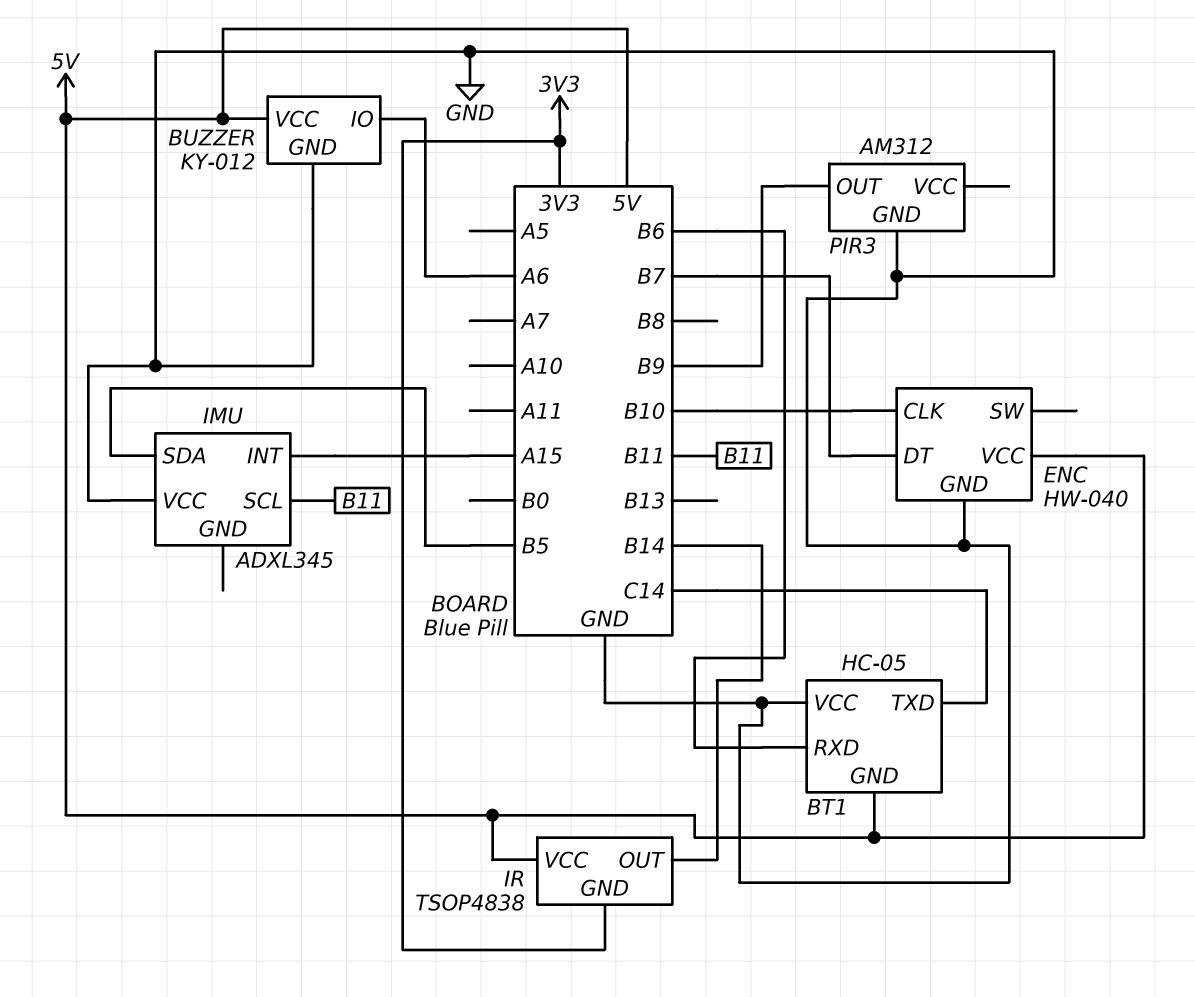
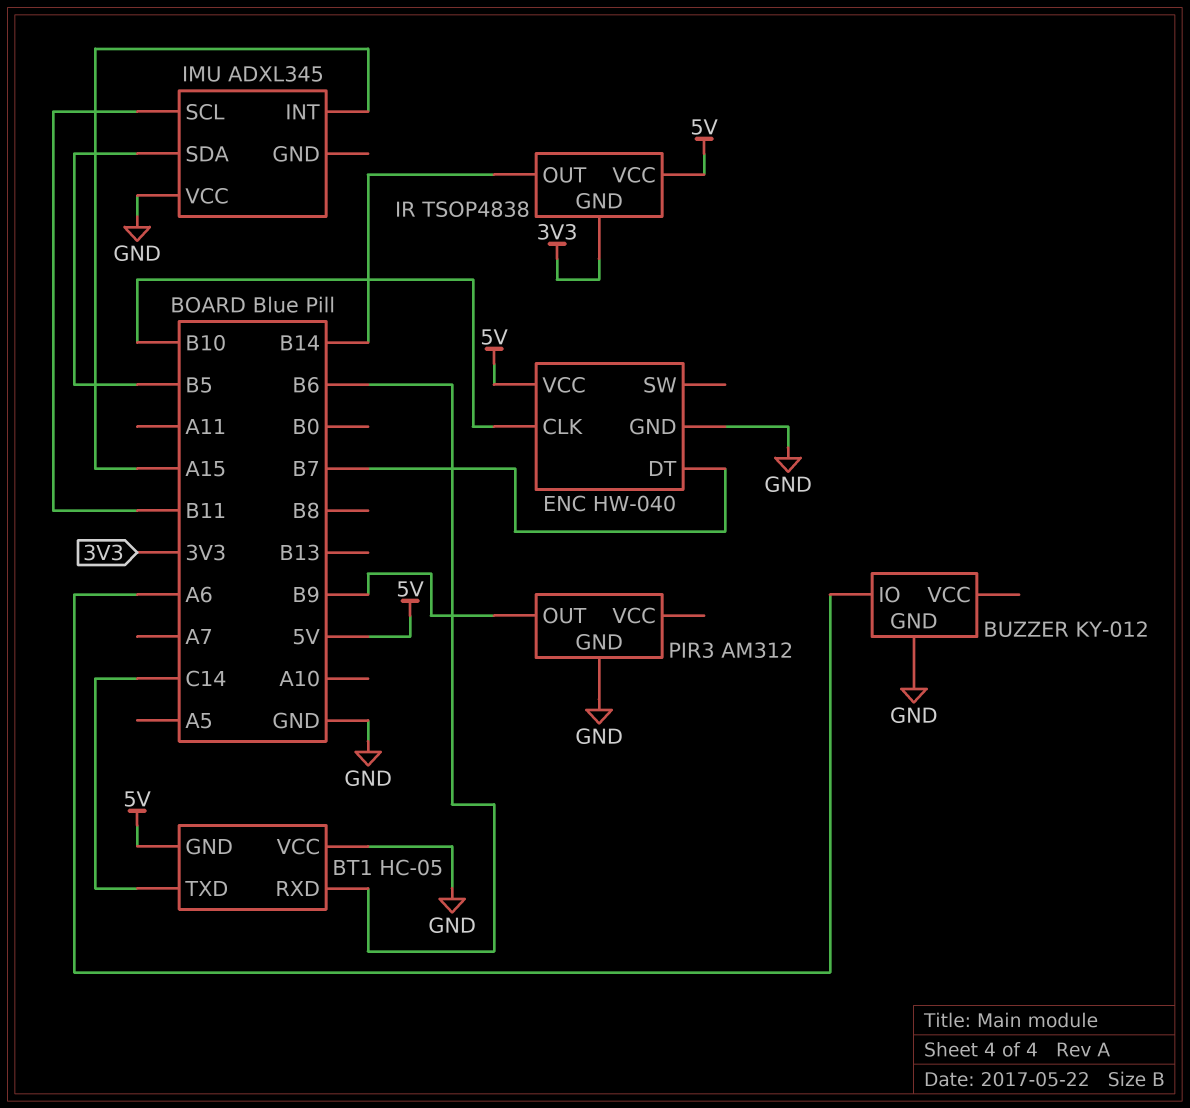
BUZZER pin VCC: 5V -> none

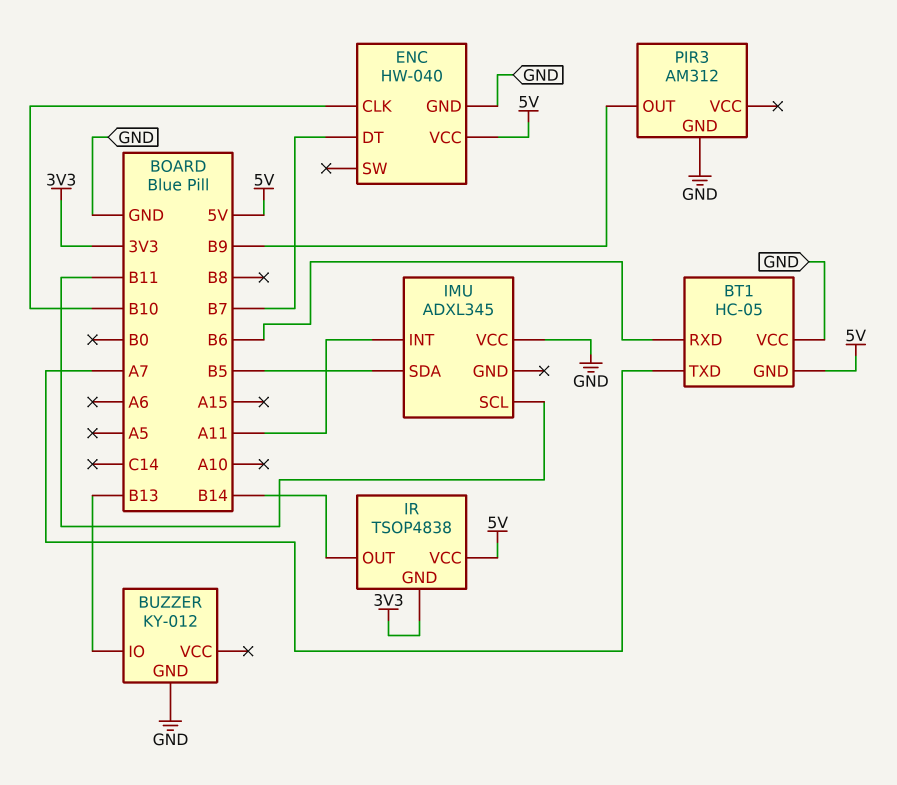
BT1 pin TXD: C14 -> A7
BUZZER pin IO: A6 -> B13
IMU pin INT: A15 -> A11

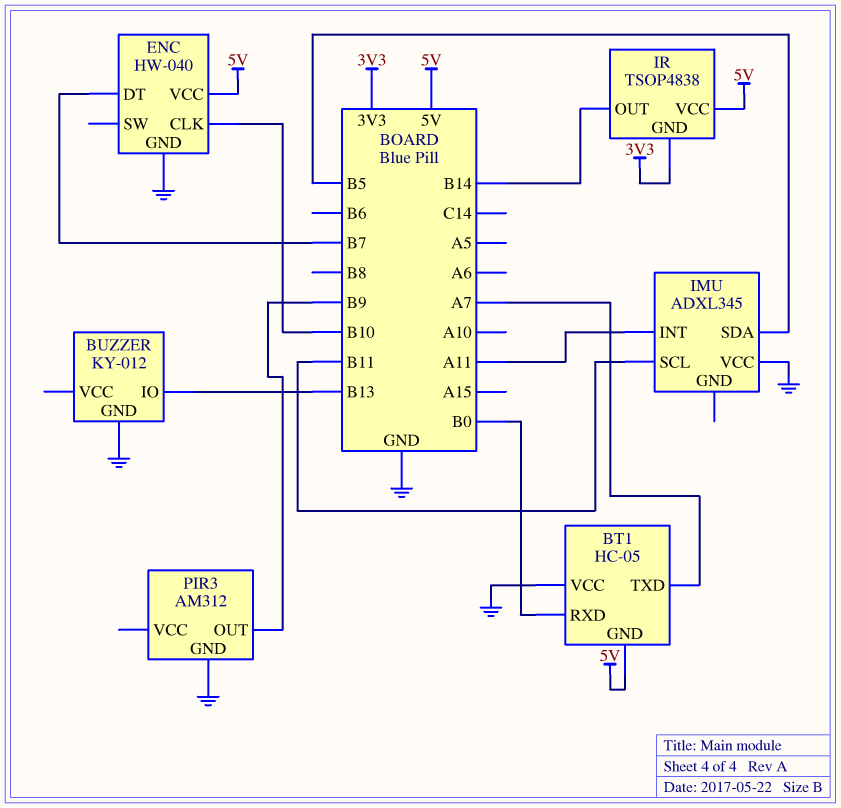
BT1 pin RXD: B6 -> B0

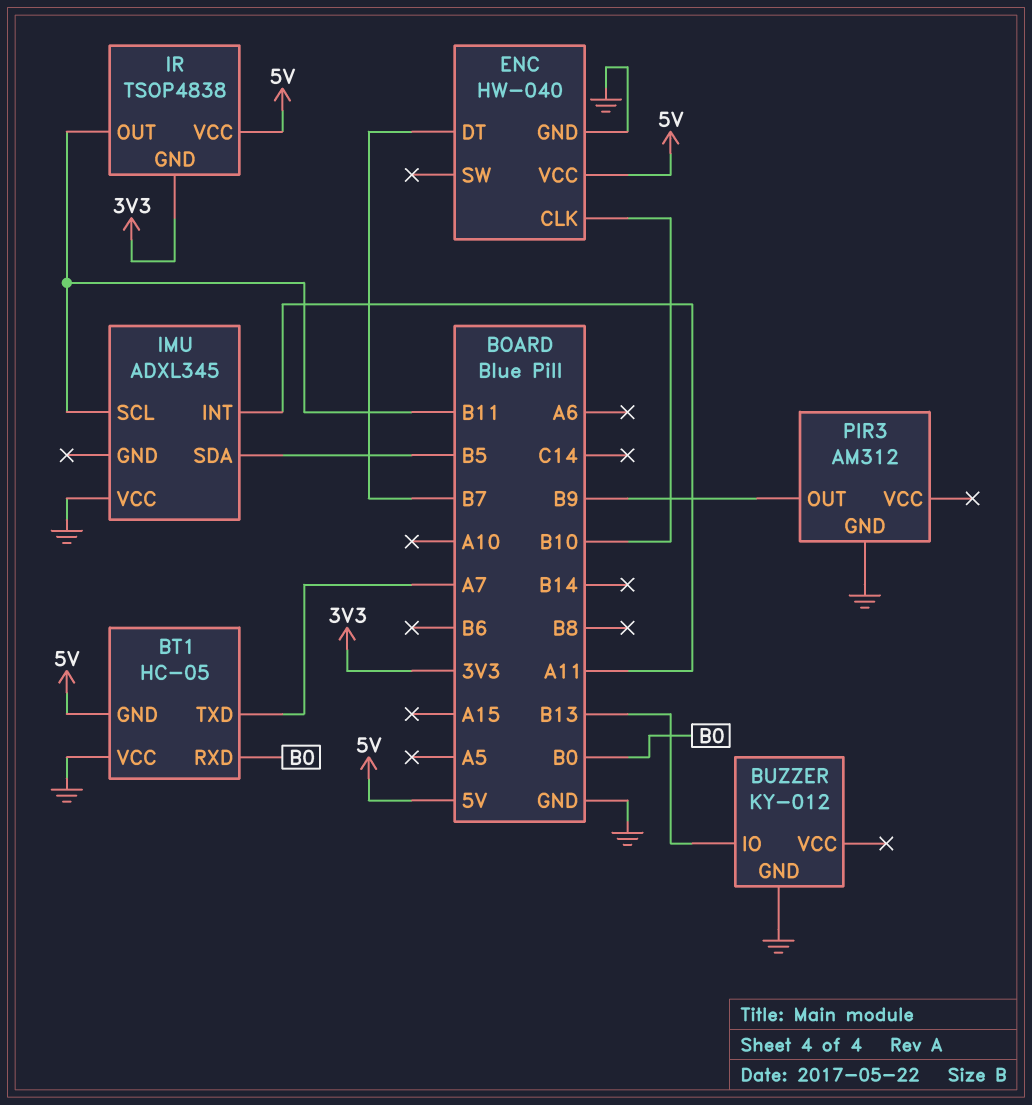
IR pin OUT: B14 -> B11

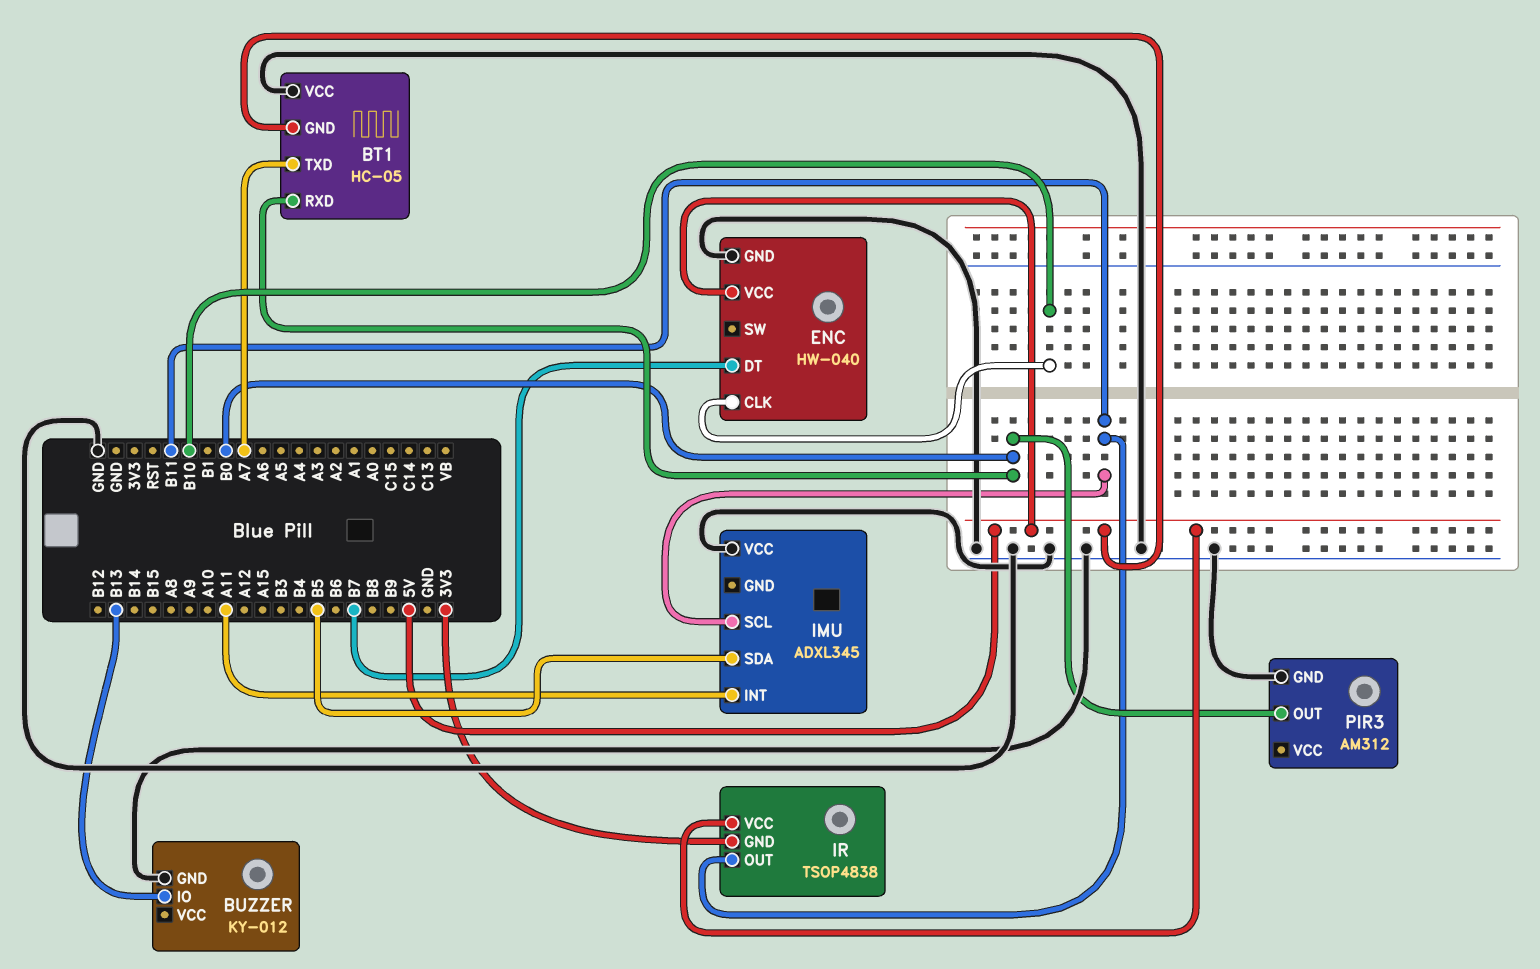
PIR3 pin OUT: B9 -> B0

